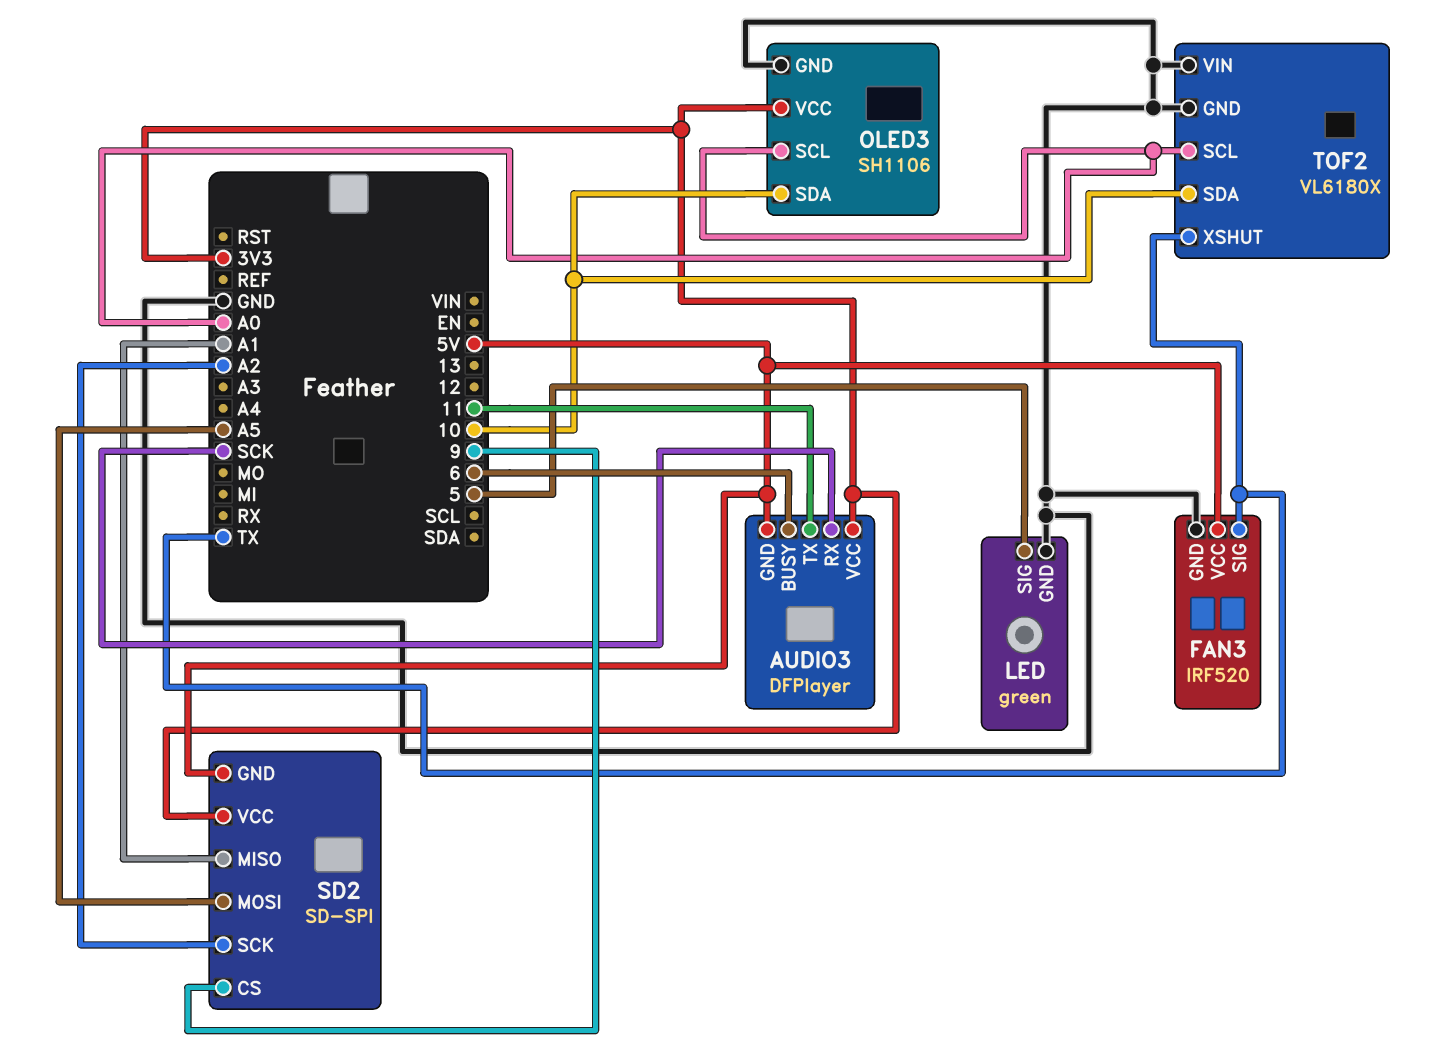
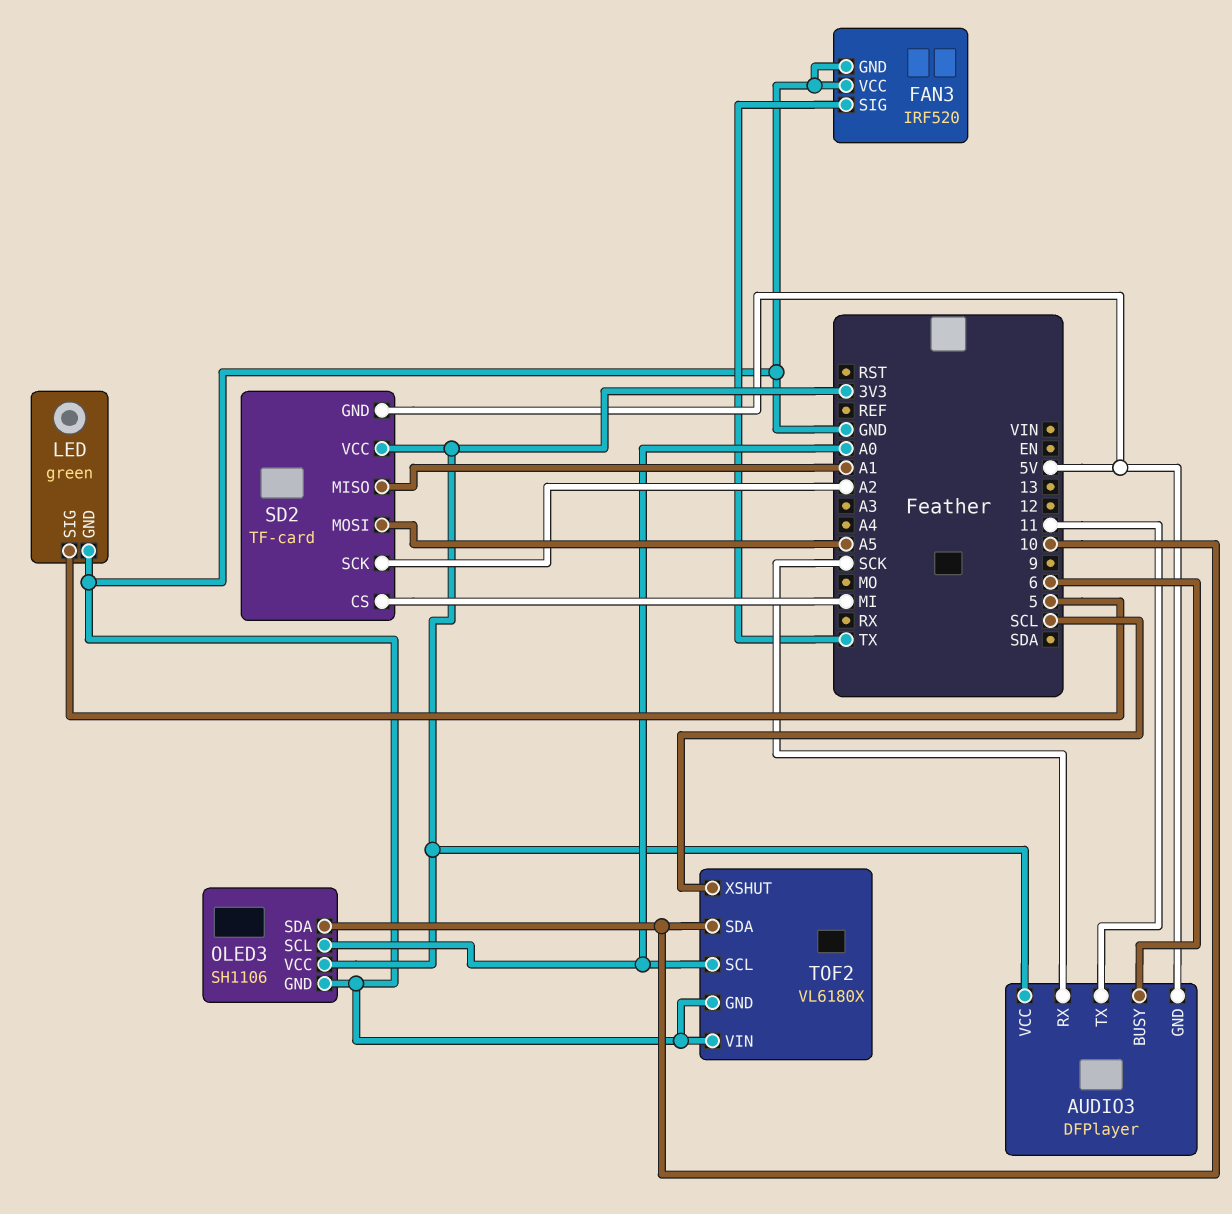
FAN3 pin VCC: 5V -> GND
SD2: SD-SPI -> TF-card
SD2 pin CS: 9 -> MI
TOF2 pin XSHUT: TX -> SCL

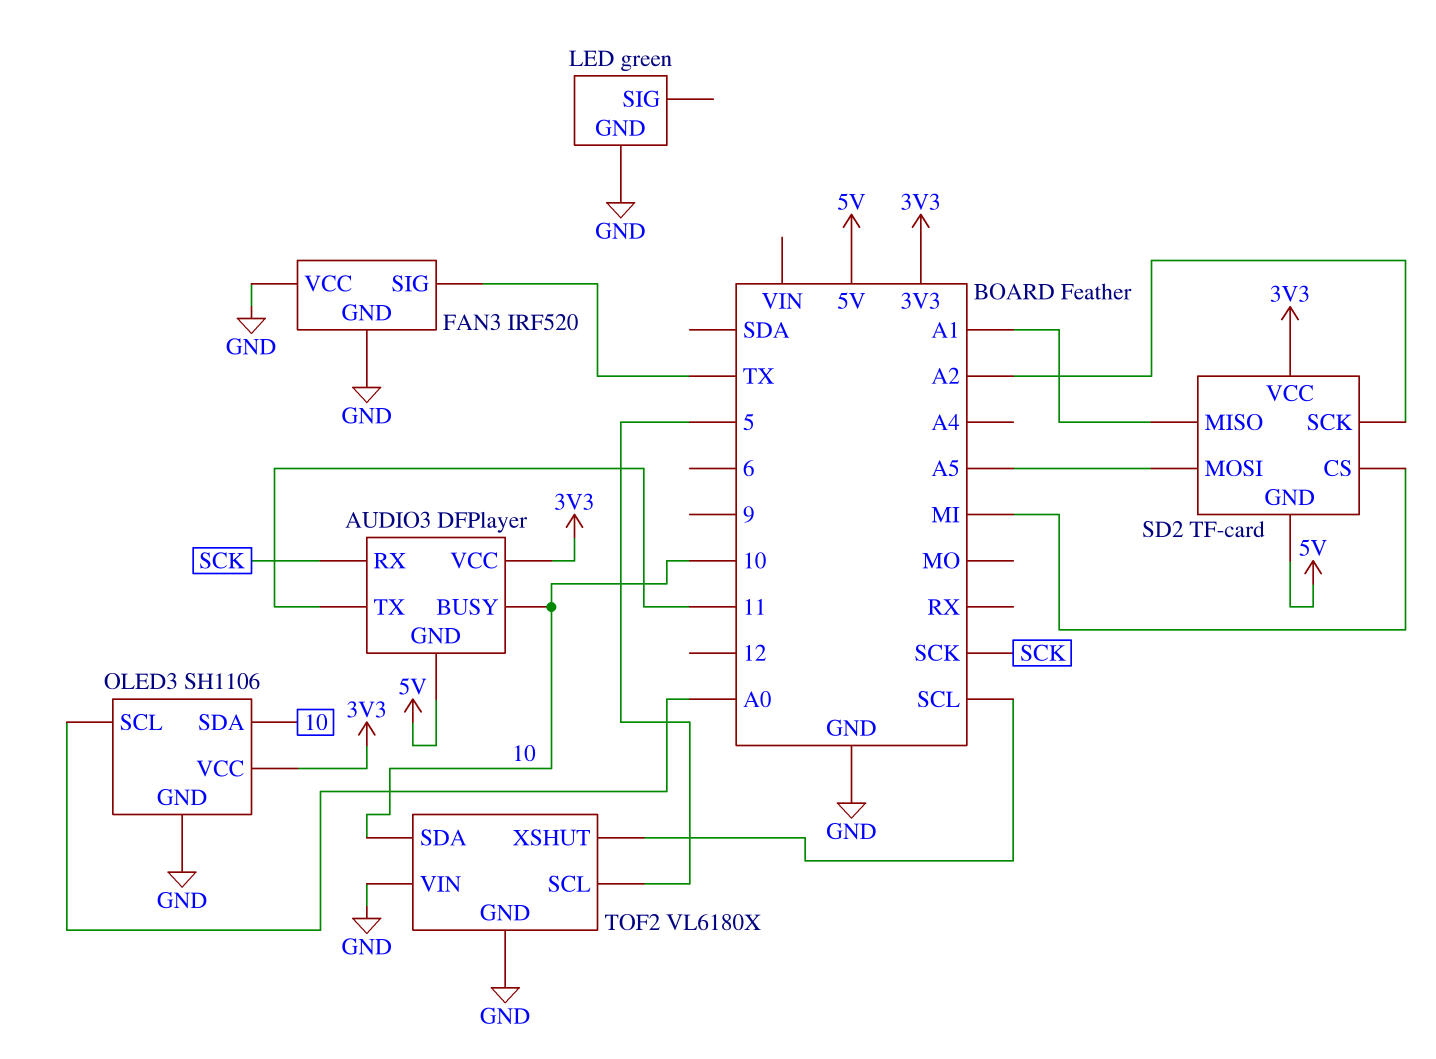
AUDIO3 pin BUSY: 6 -> 10
LED pin SIG: 5 -> none
TOF2 pin SCL: A0 -> 5

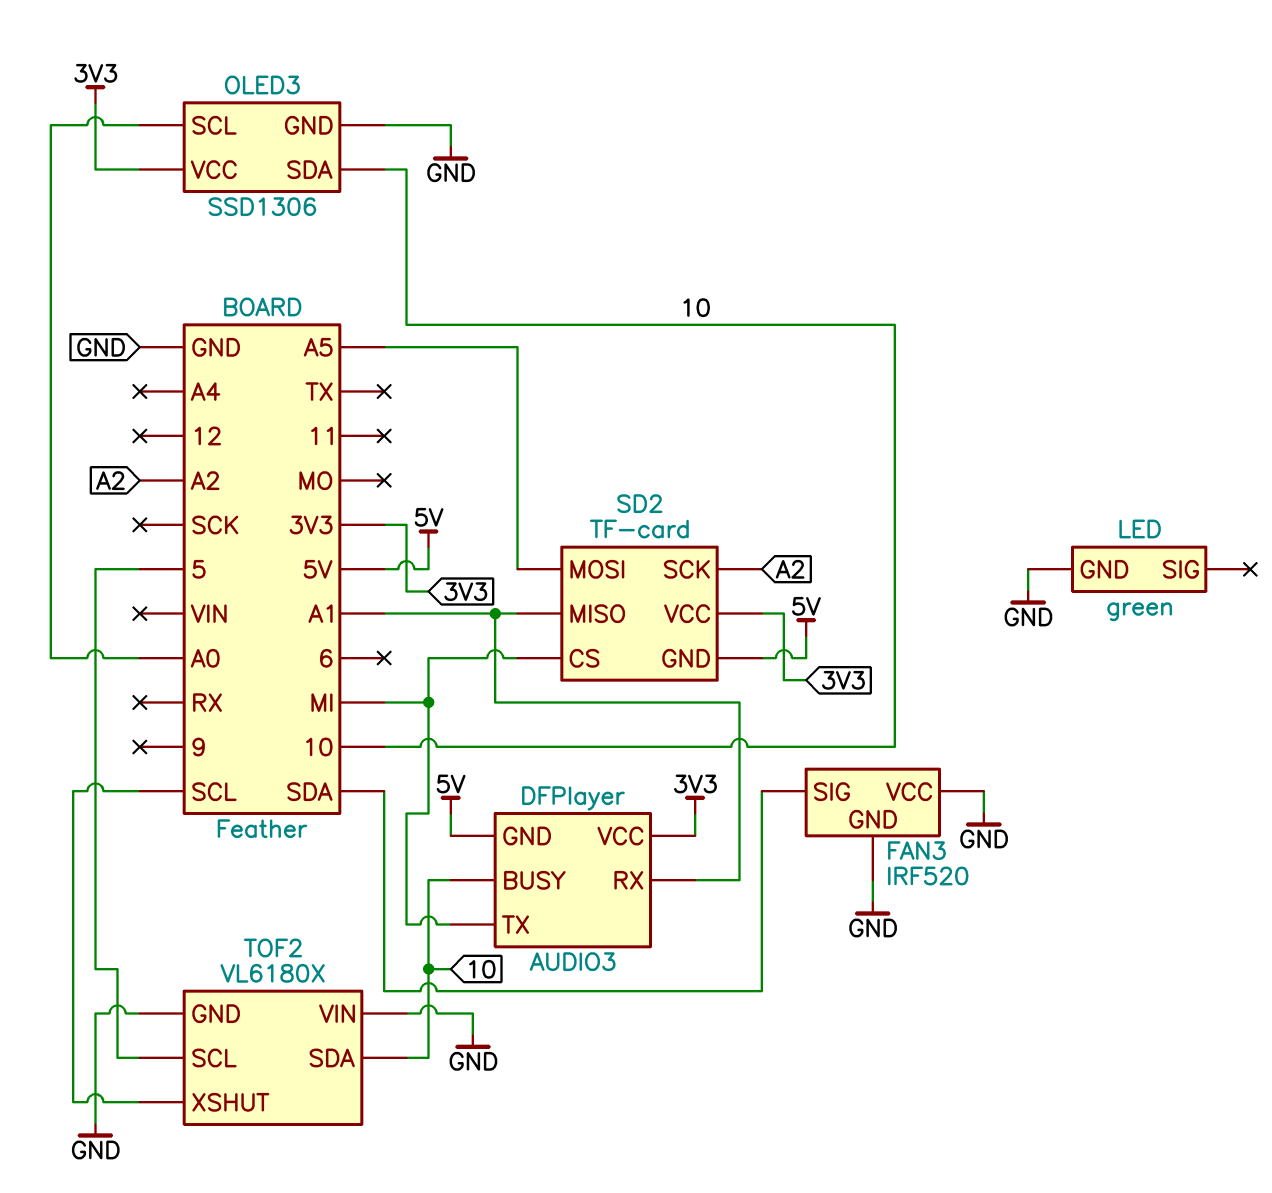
AUDIO3 pin RX: SCK -> A1
AUDIO3 pin TX: 11 -> MI
FAN3 pin SIG: TX -> SDA
OLED3: SH1106 -> SSD1306

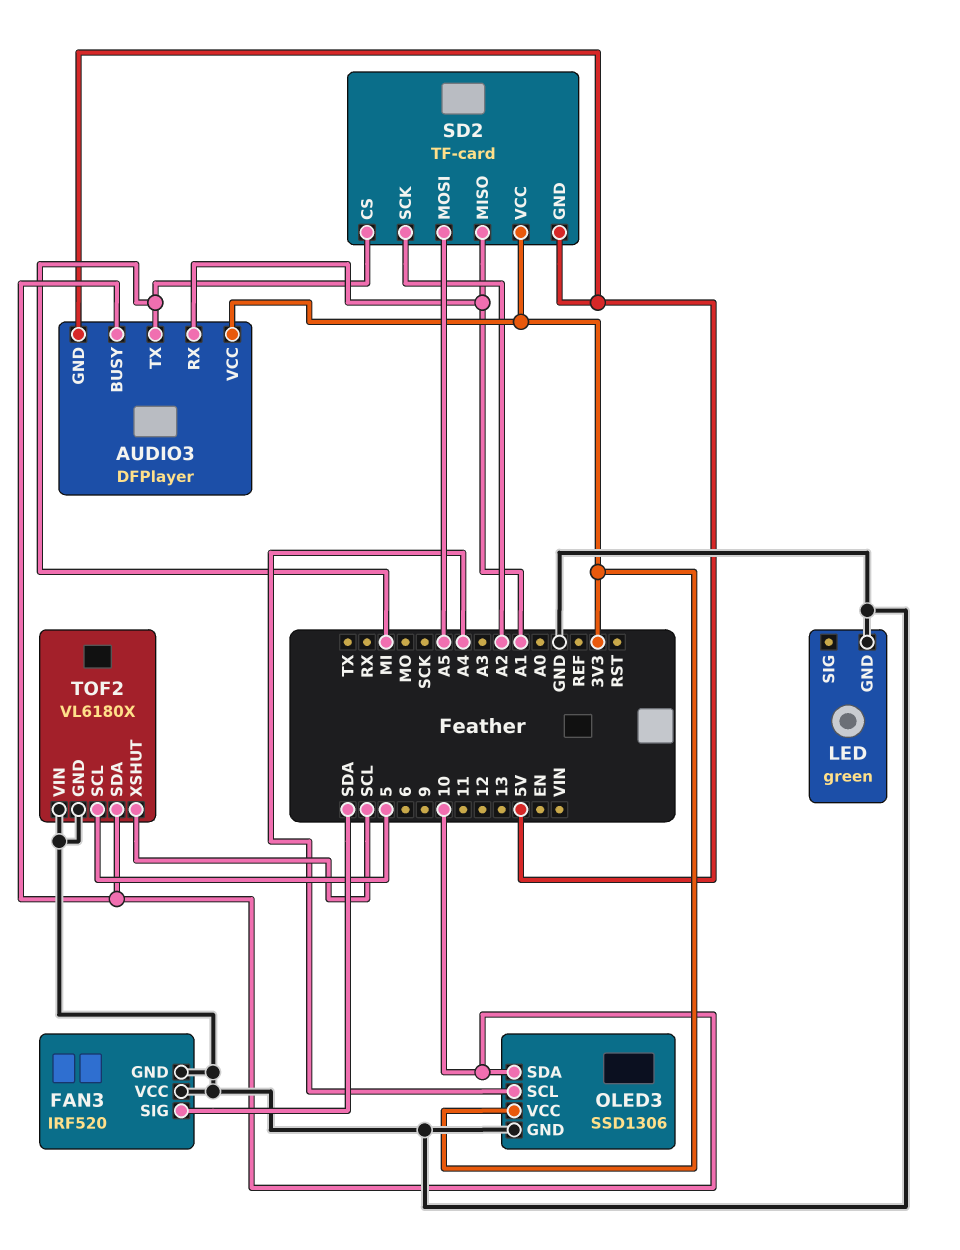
OLED3 pin SCL: A0 -> A4

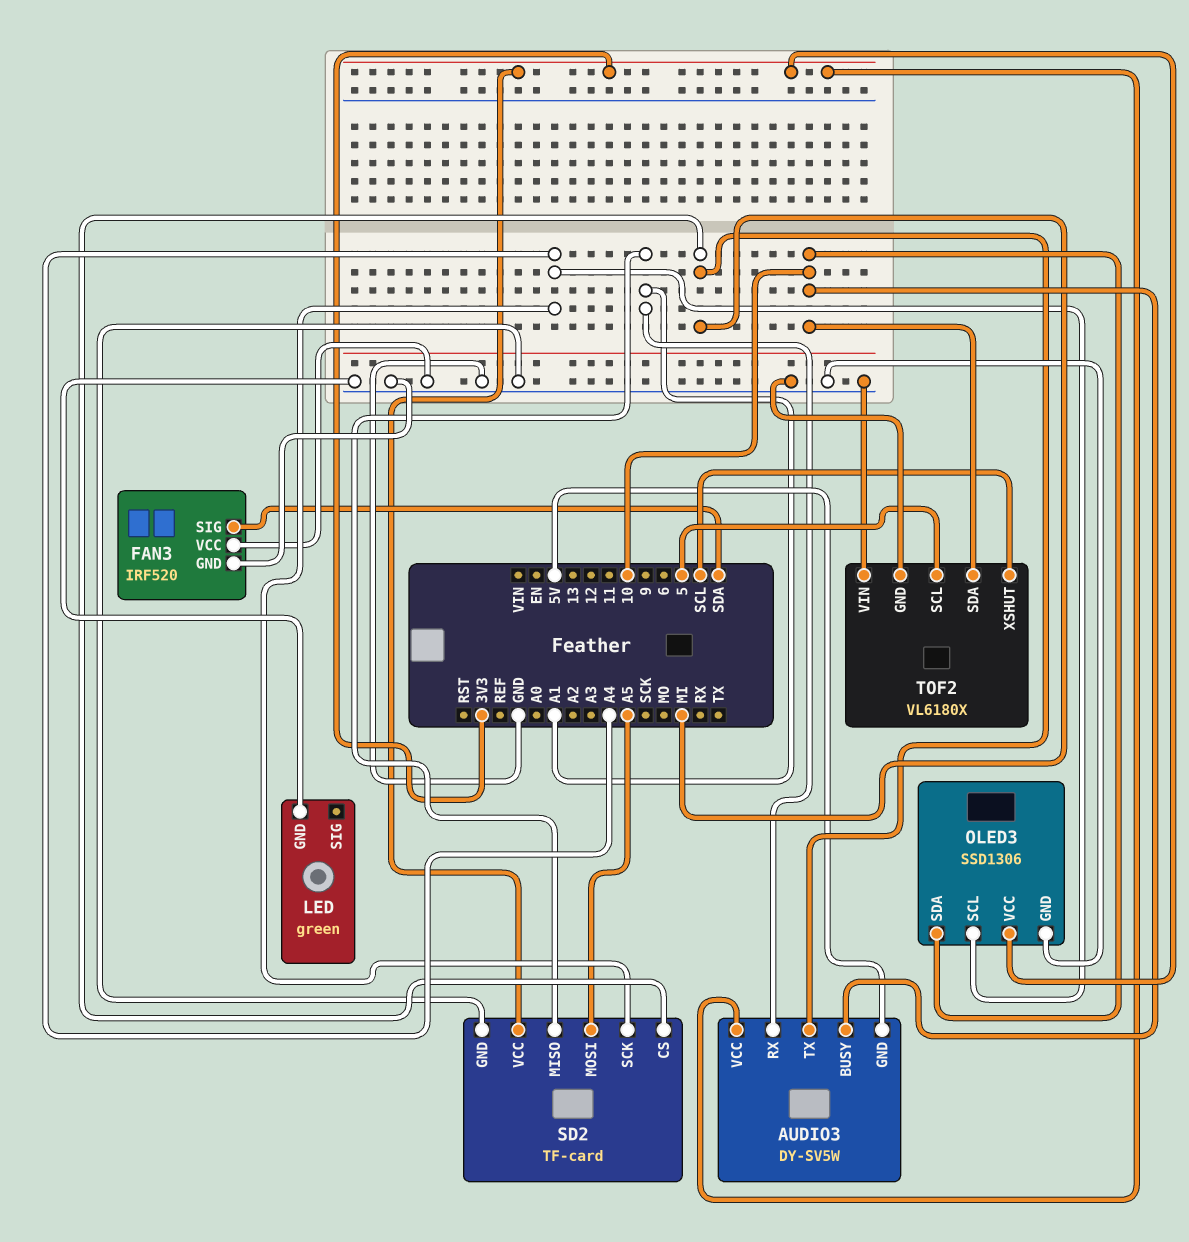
AUDIO3: DFPlayer -> DY-SV5W
SD2 pin GND: 5V -> GND
SD2 pin SCK: A2 -> A4

